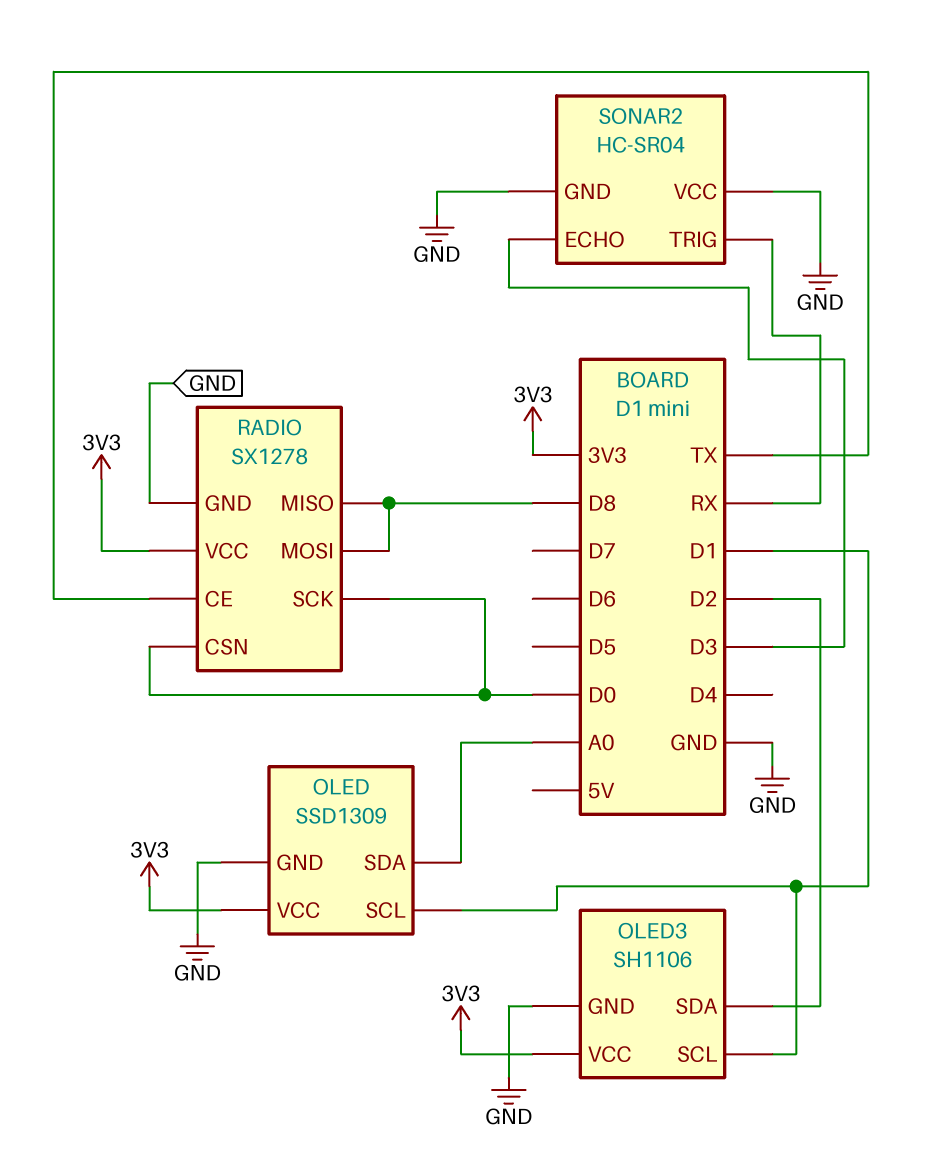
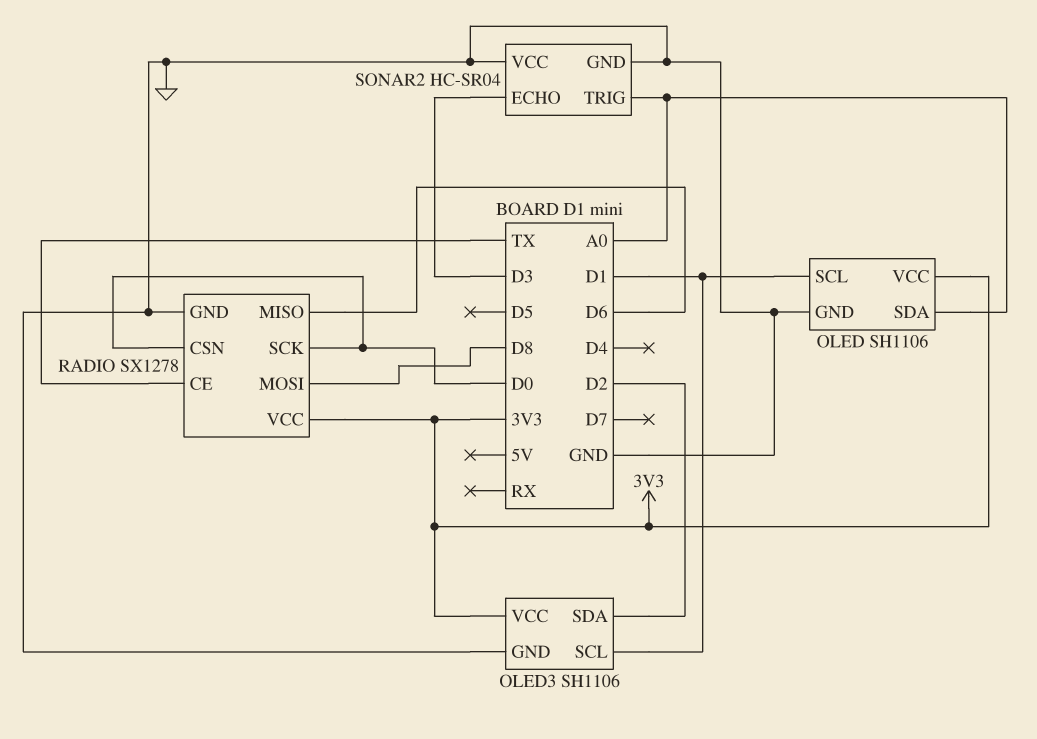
OLED: SSD1309 -> SH1106
RADIO pin MISO: D8 -> D6
SONAR2 pin TRIG: RX -> A0

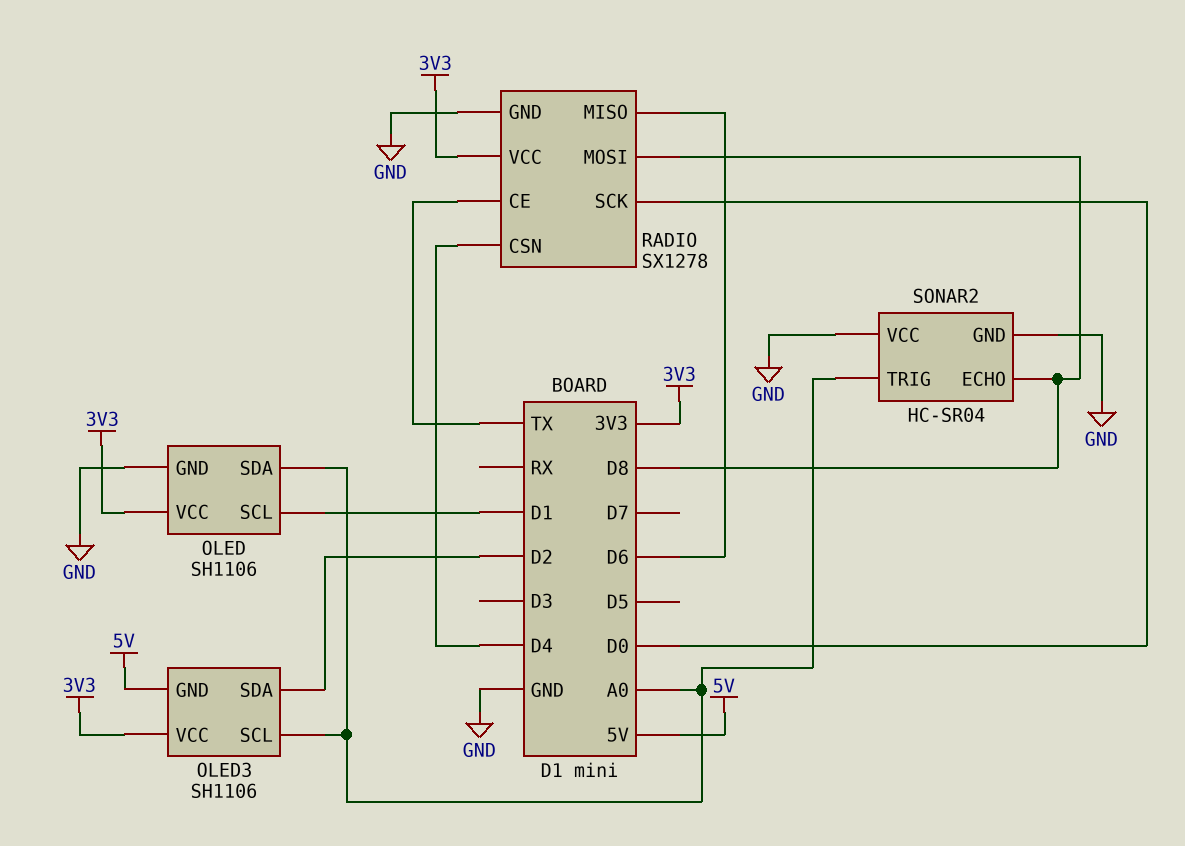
OLED3 pin GND: GND -> 5V
OLED3 pin SCL: D1 -> A0
RADIO pin CSN: D0 -> D4
SONAR2 pin ECHO: D3 -> D8

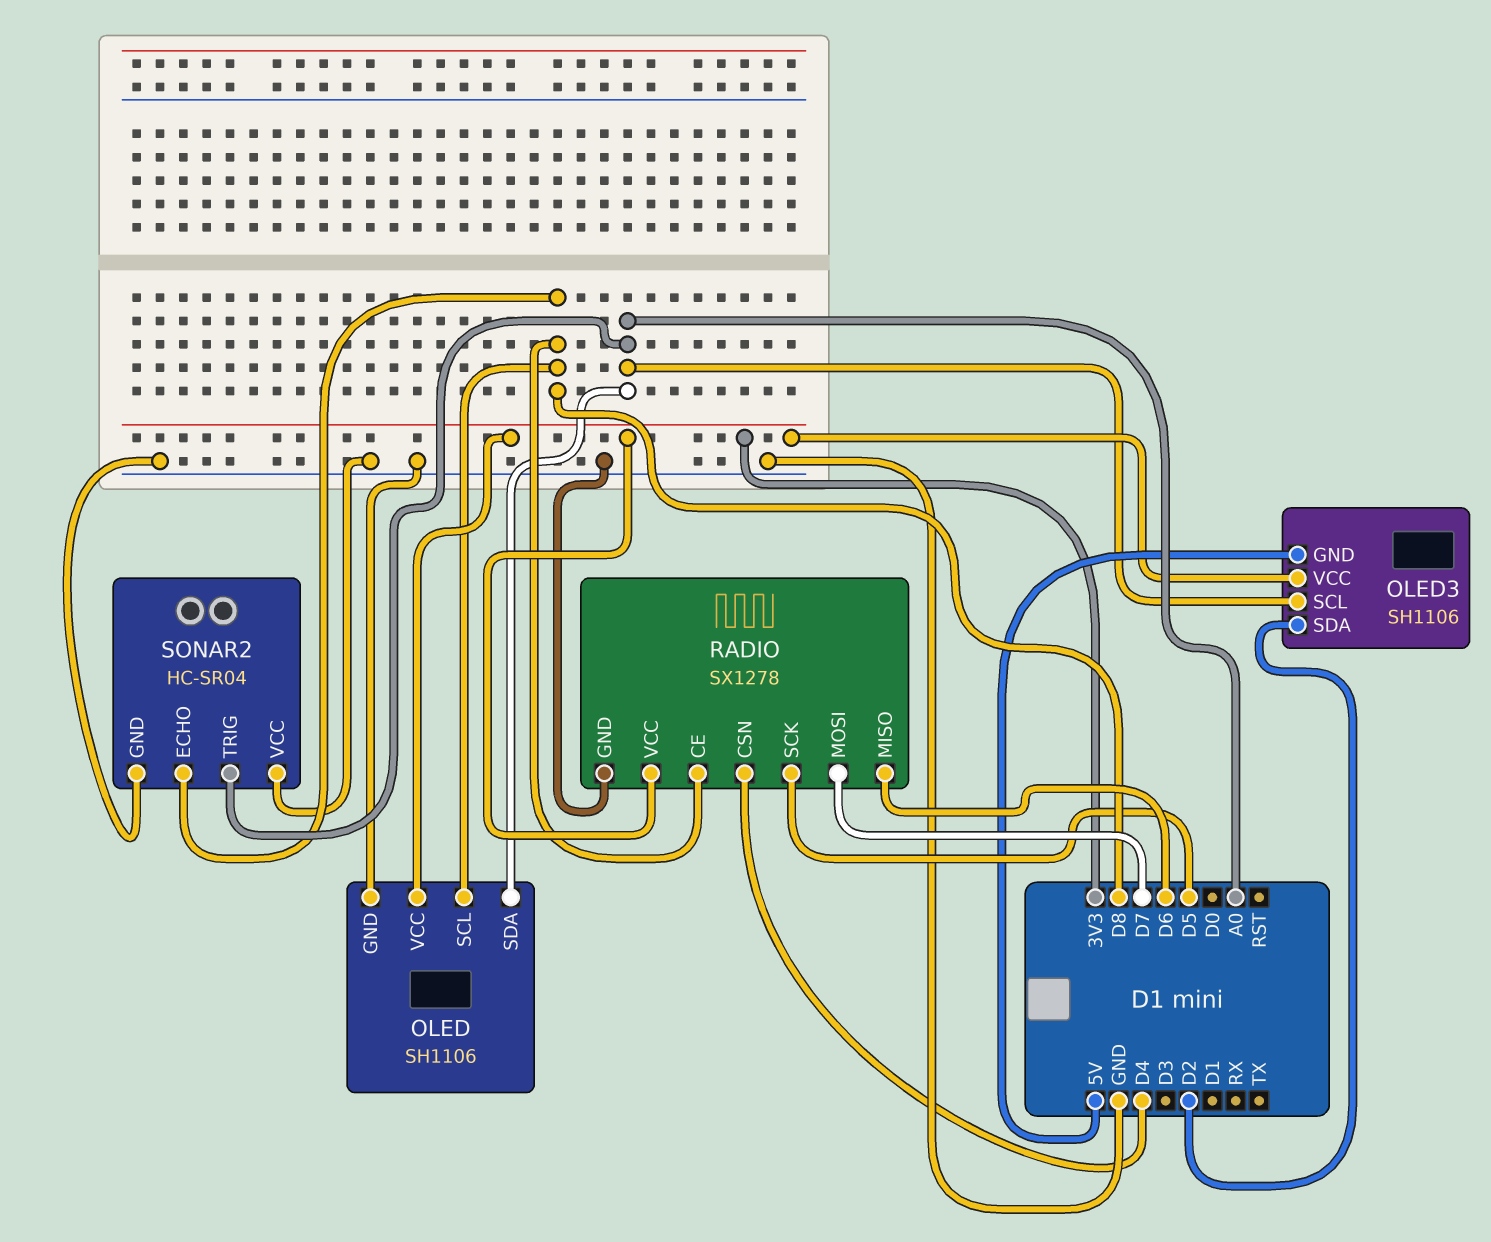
OLED pin SCL: D1 -> D8
RADIO pin CE: TX -> D8
RADIO pin MOSI: D8 -> D7
RADIO pin SCK: D0 -> D5

